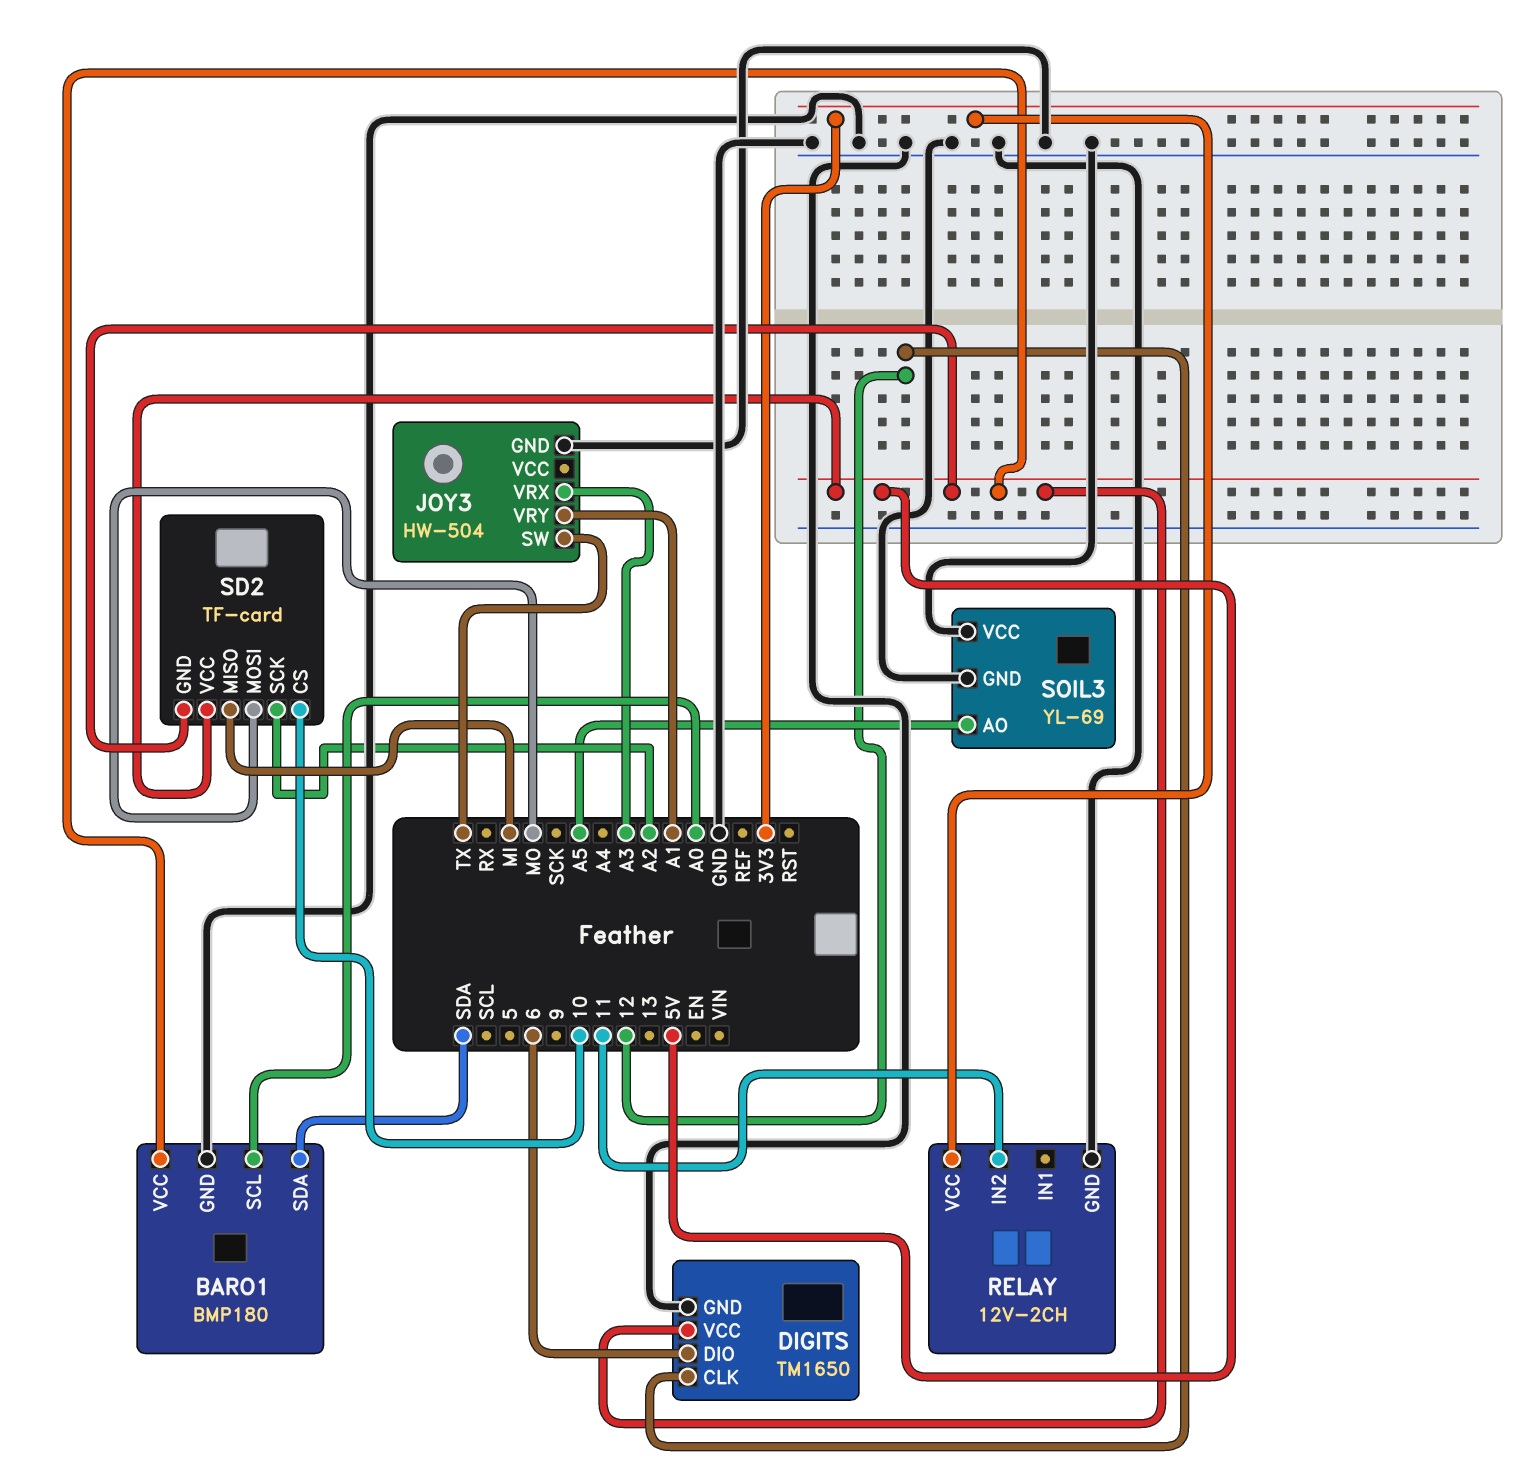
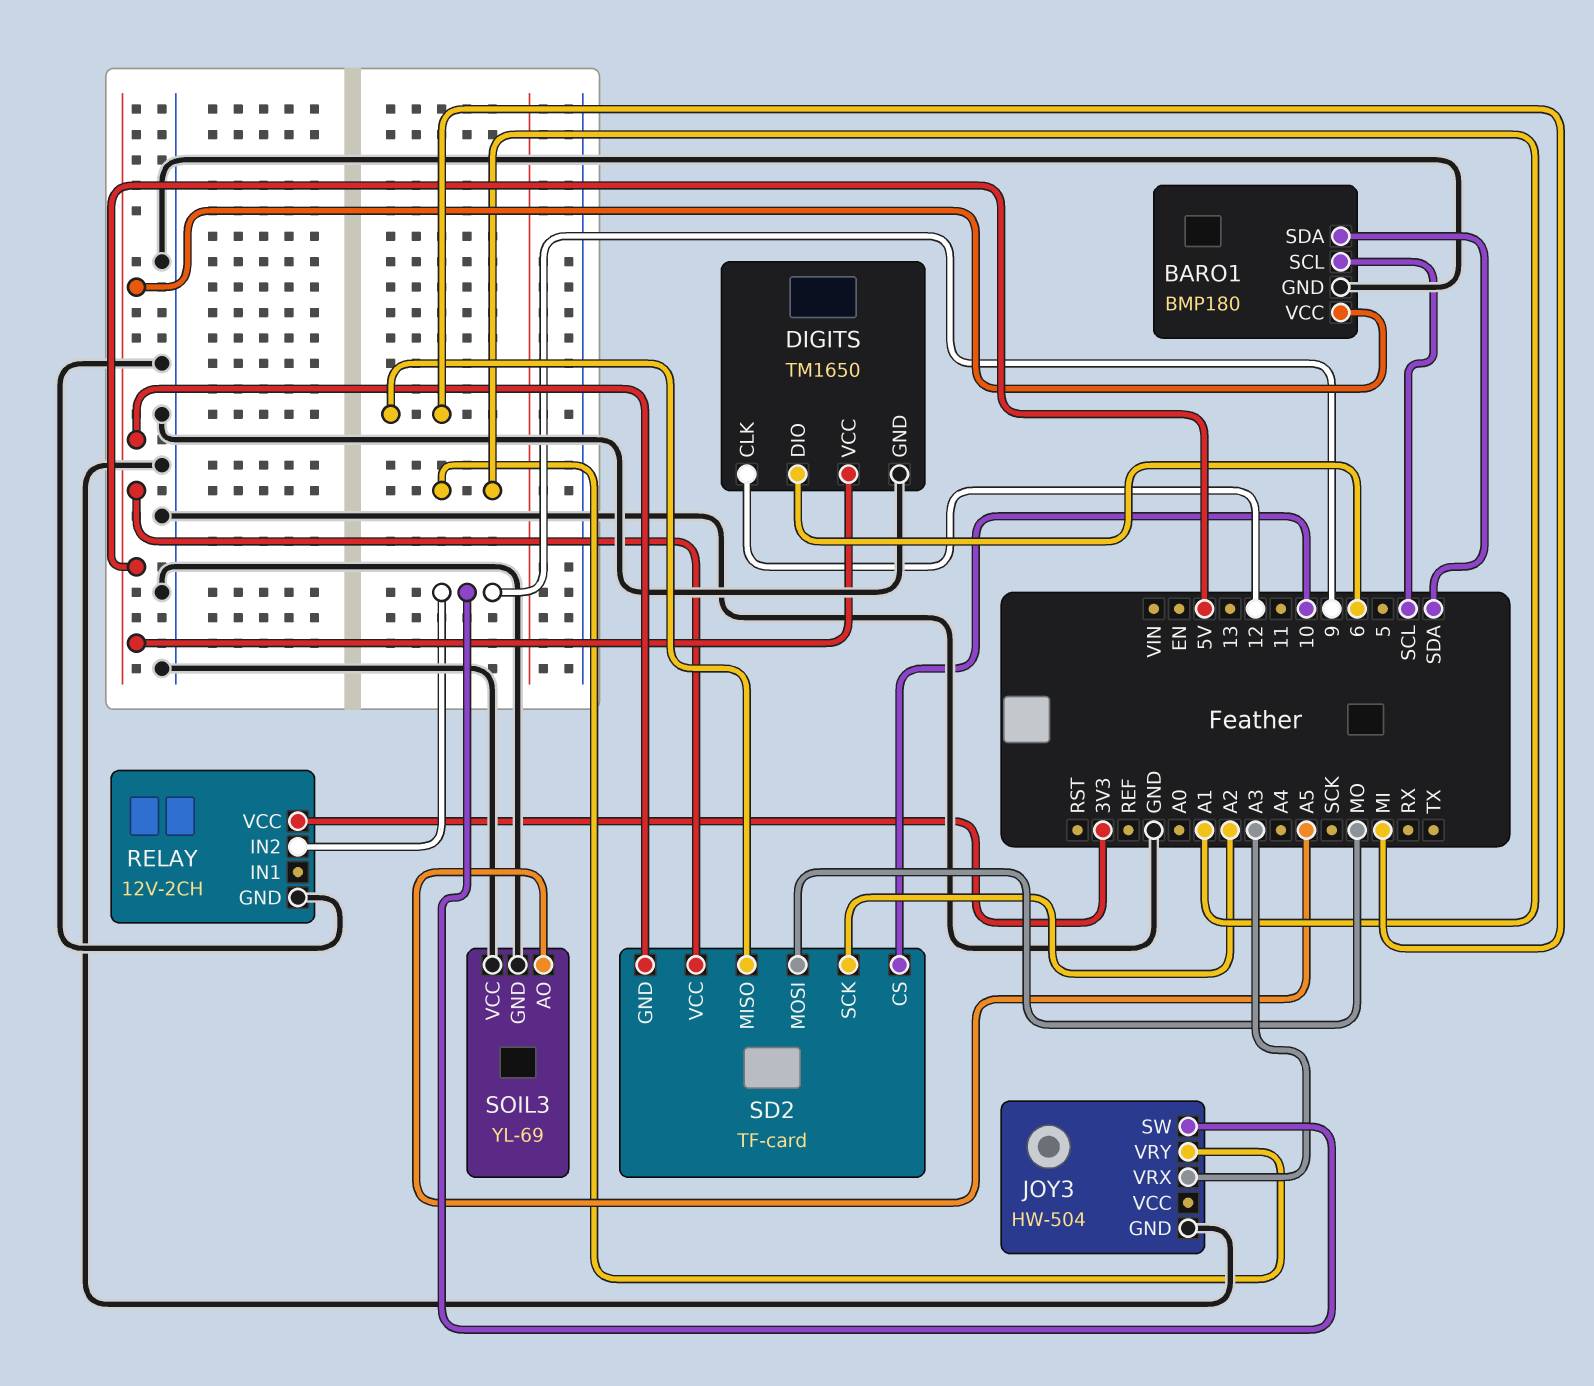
BARO1 pin SCL: A0 -> SCL
JOY3 pin SW: TX -> 9
RELAY pin IN2: 11 -> 9

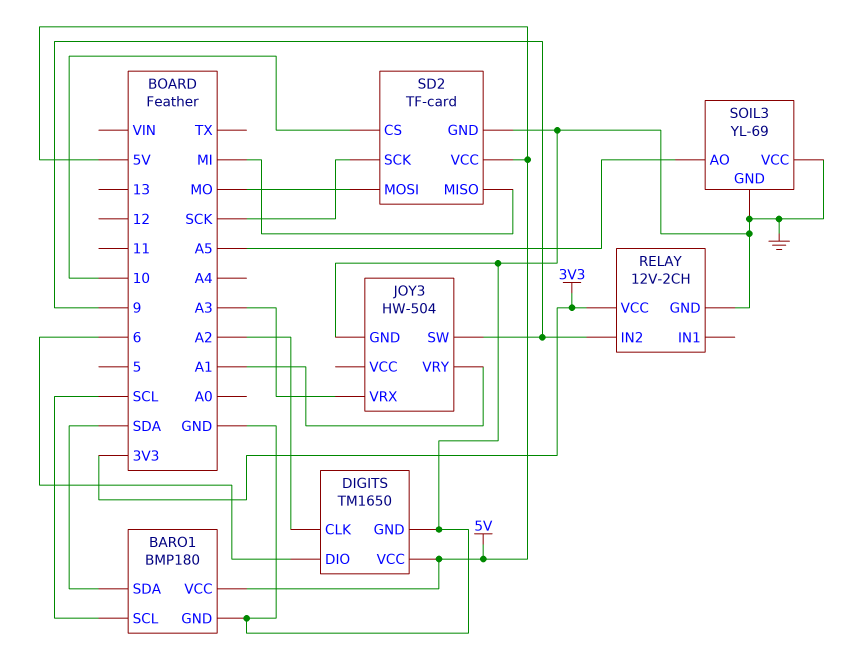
DIGITS pin CLK: 12 -> A2
SD2 pin GND: 5V -> GND
SD2 pin SCK: A2 -> SCK

